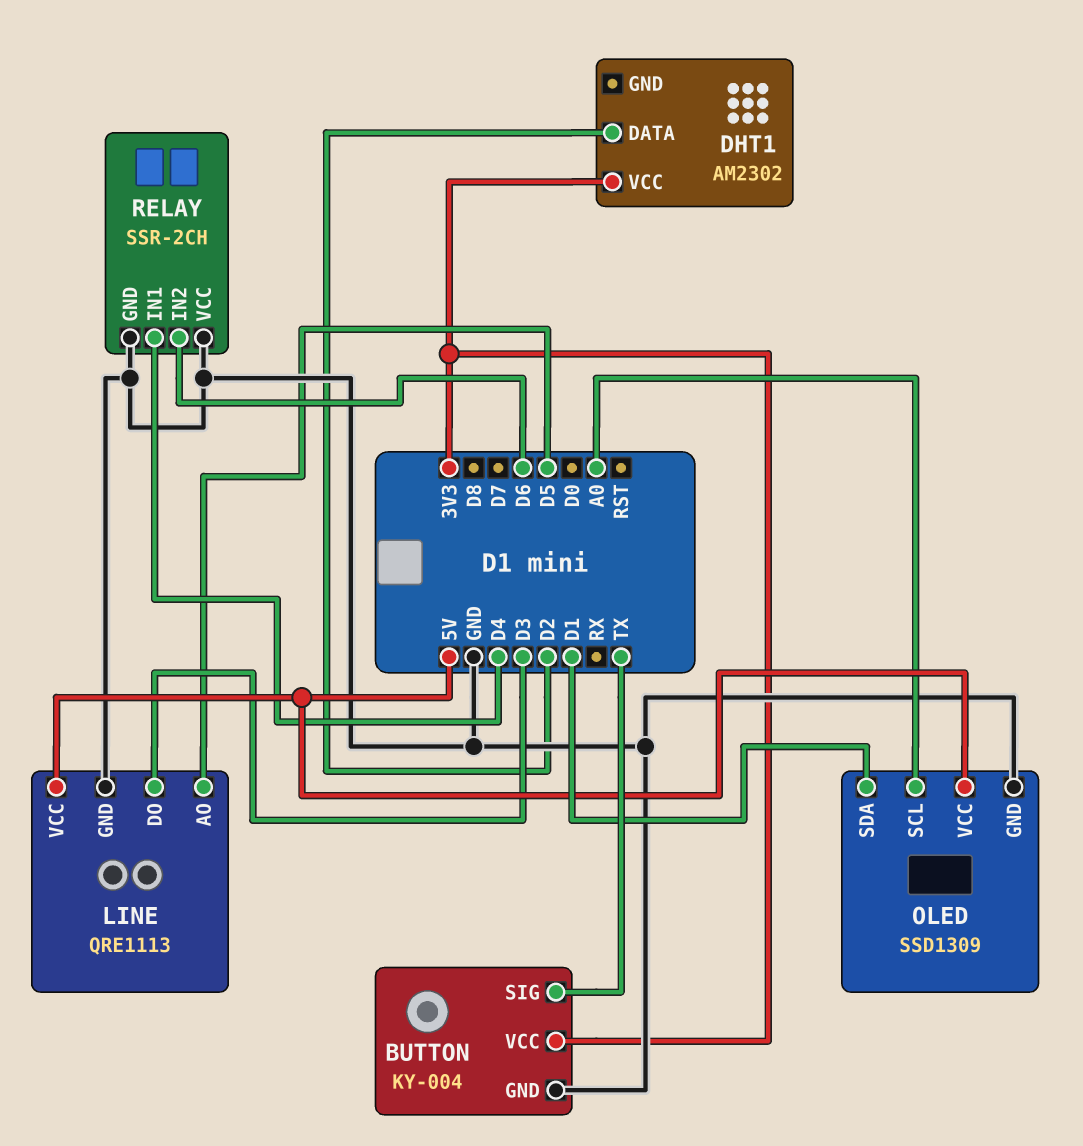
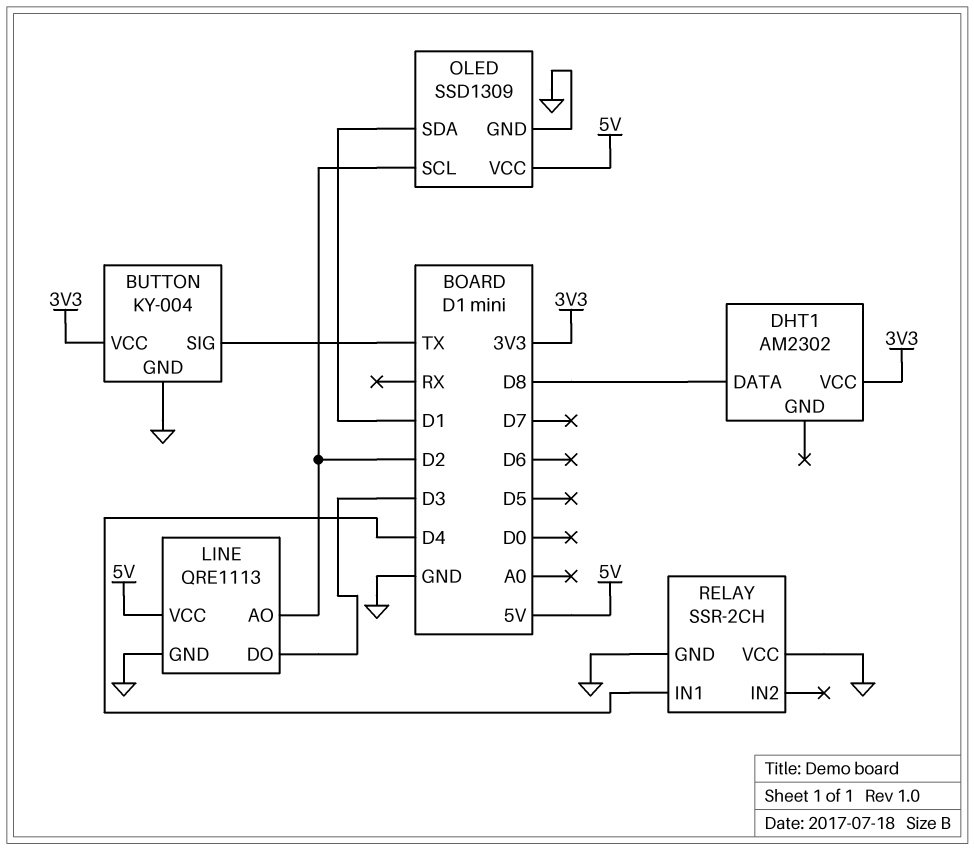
DHT1 pin DATA: D2 -> D8
LINE pin AO: D5 -> D2
OLED pin SCL: A0 -> D2
RELAY pin IN2: D6 -> none

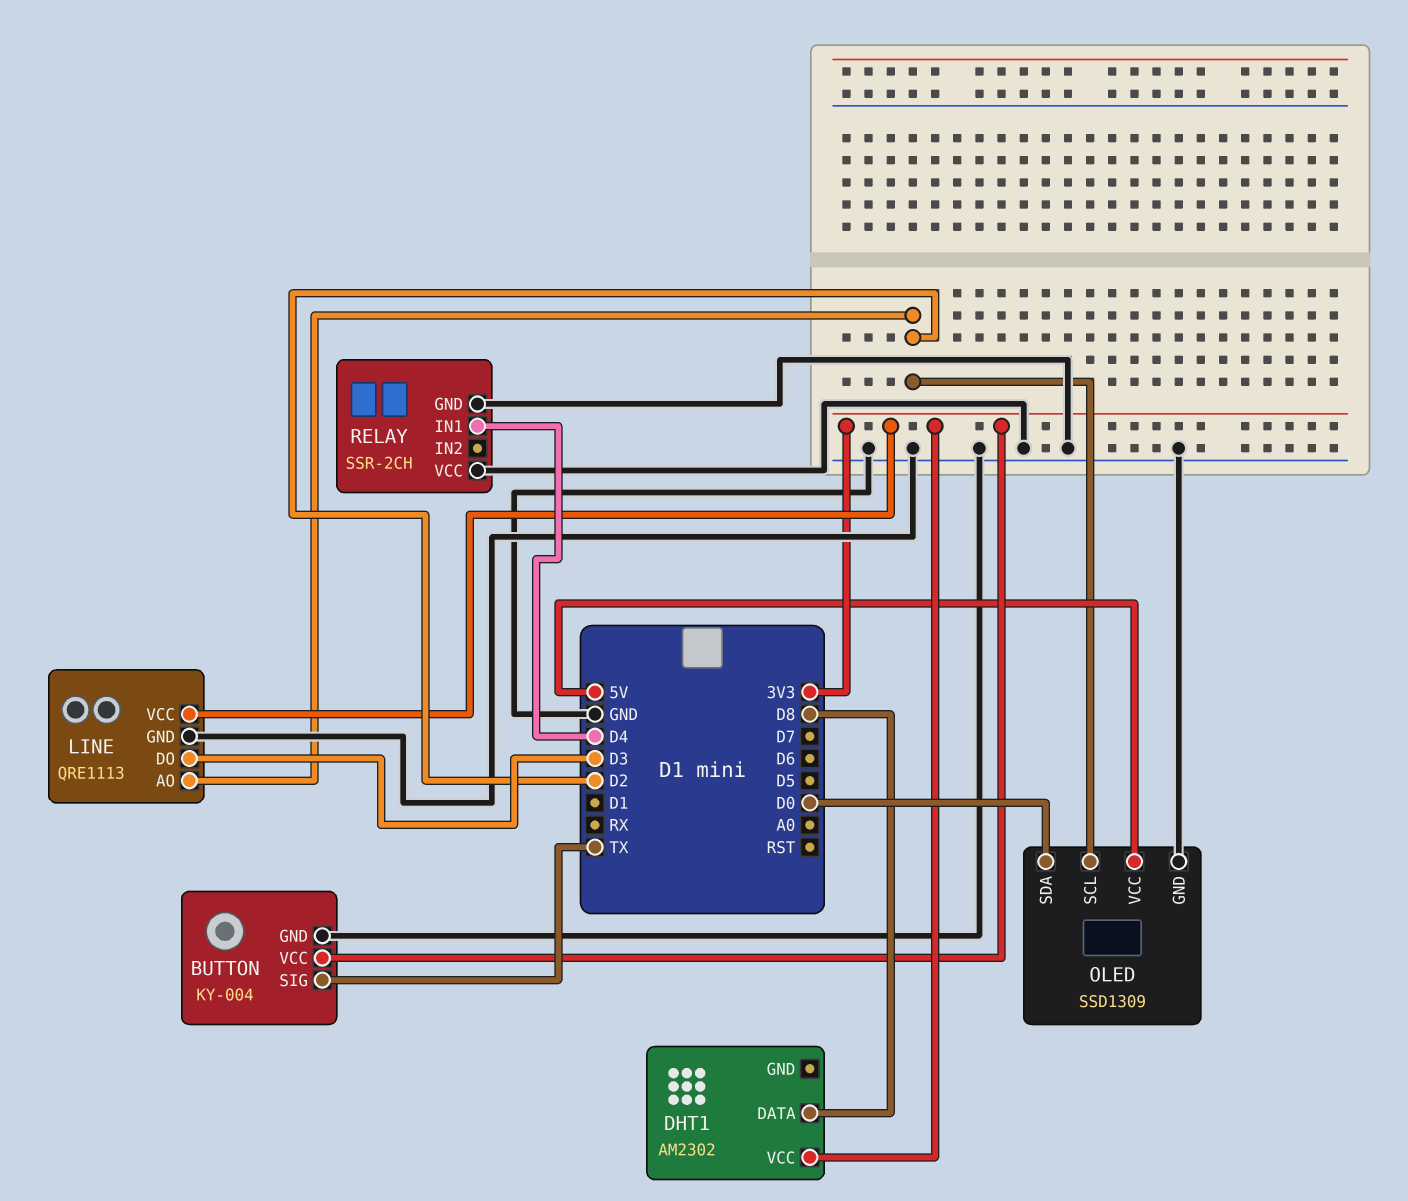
LINE pin VCC: 5V -> 3V3
OLED pin SDA: D1 -> D0

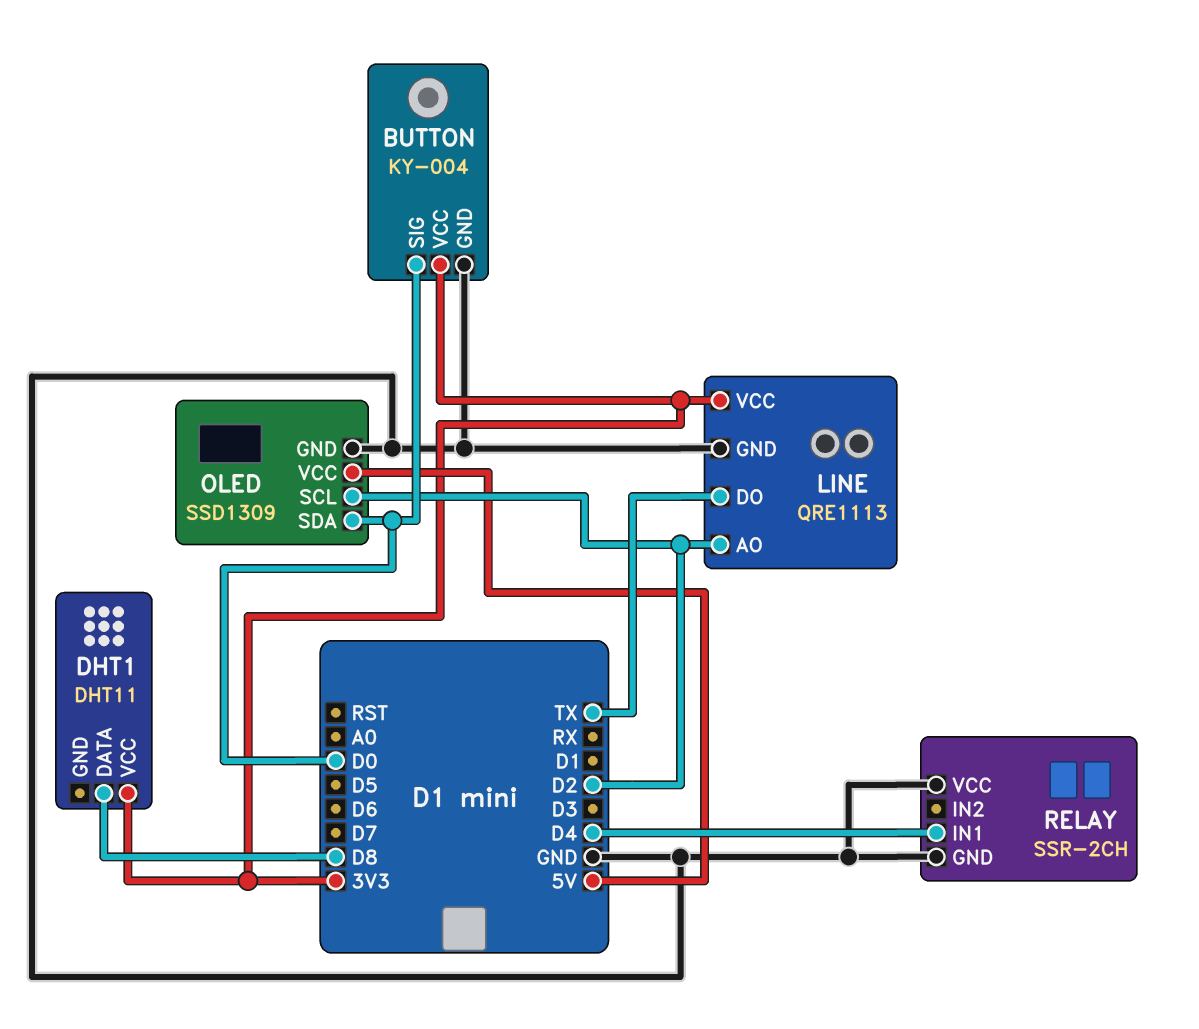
BUTTON pin SIG: TX -> D0
DHT1: AM2302 -> DHT11
LINE pin DO: D3 -> TX

